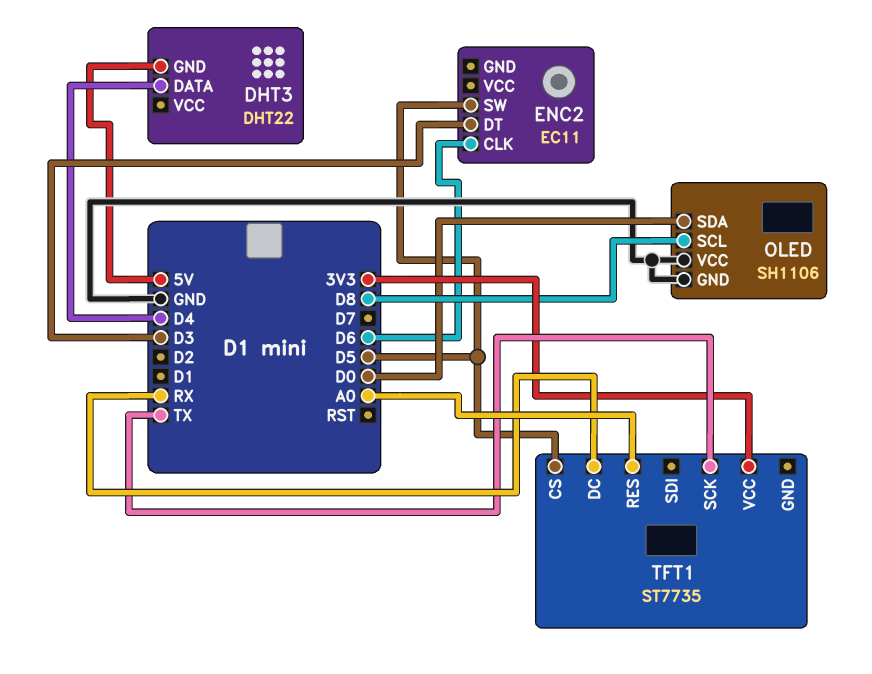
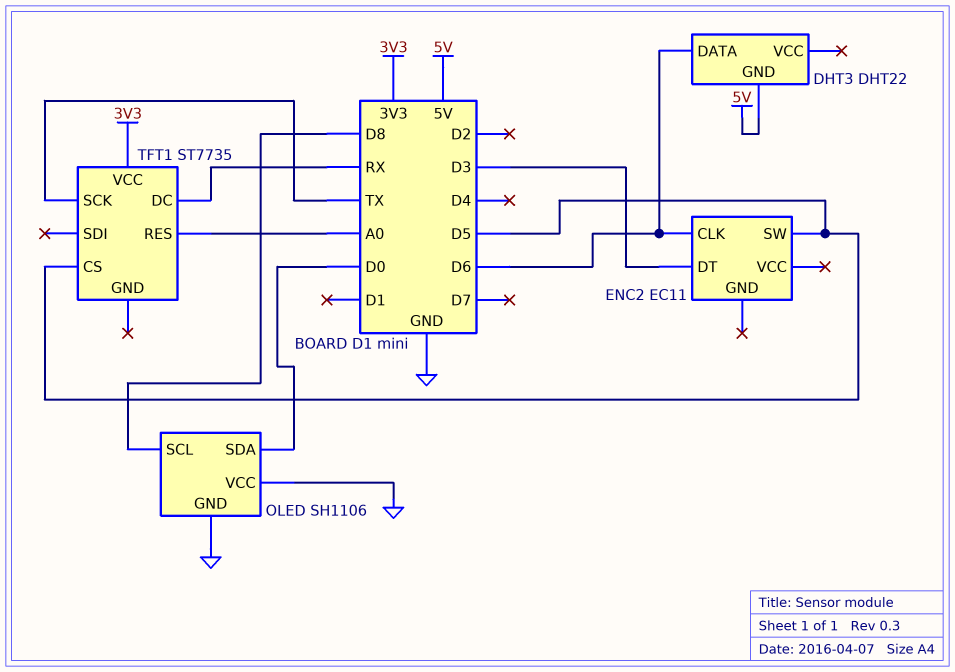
DHT3 pin DATA: D4 -> D6

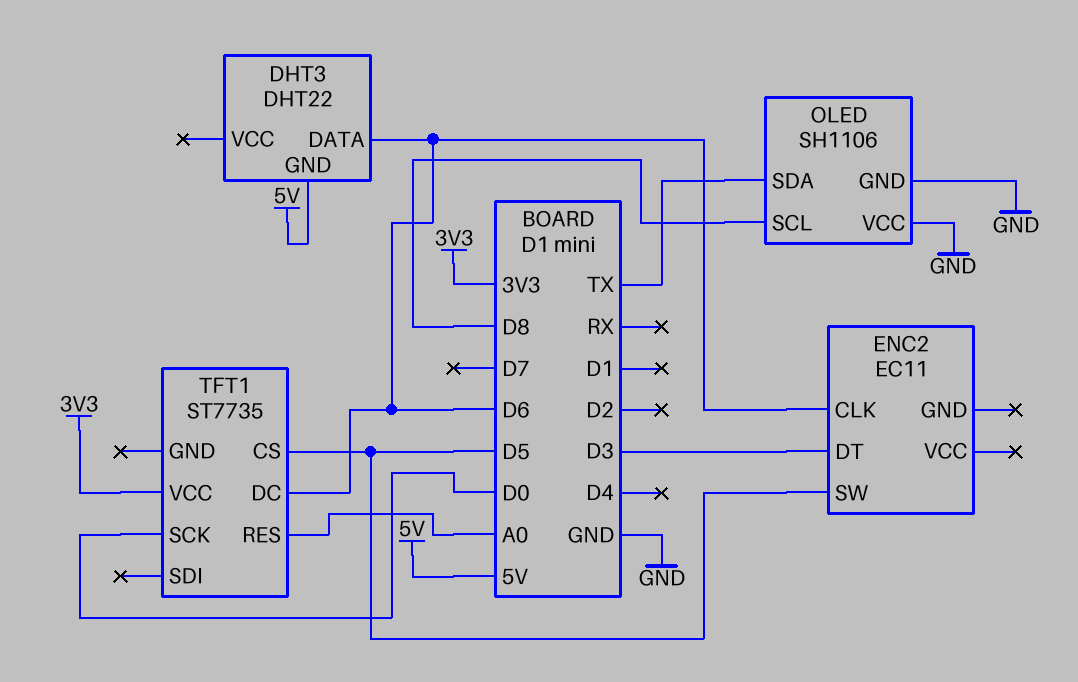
OLED pin SDA: D0 -> TX
TFT1 pin DC: RX -> D6
TFT1 pin SCK: TX -> D0

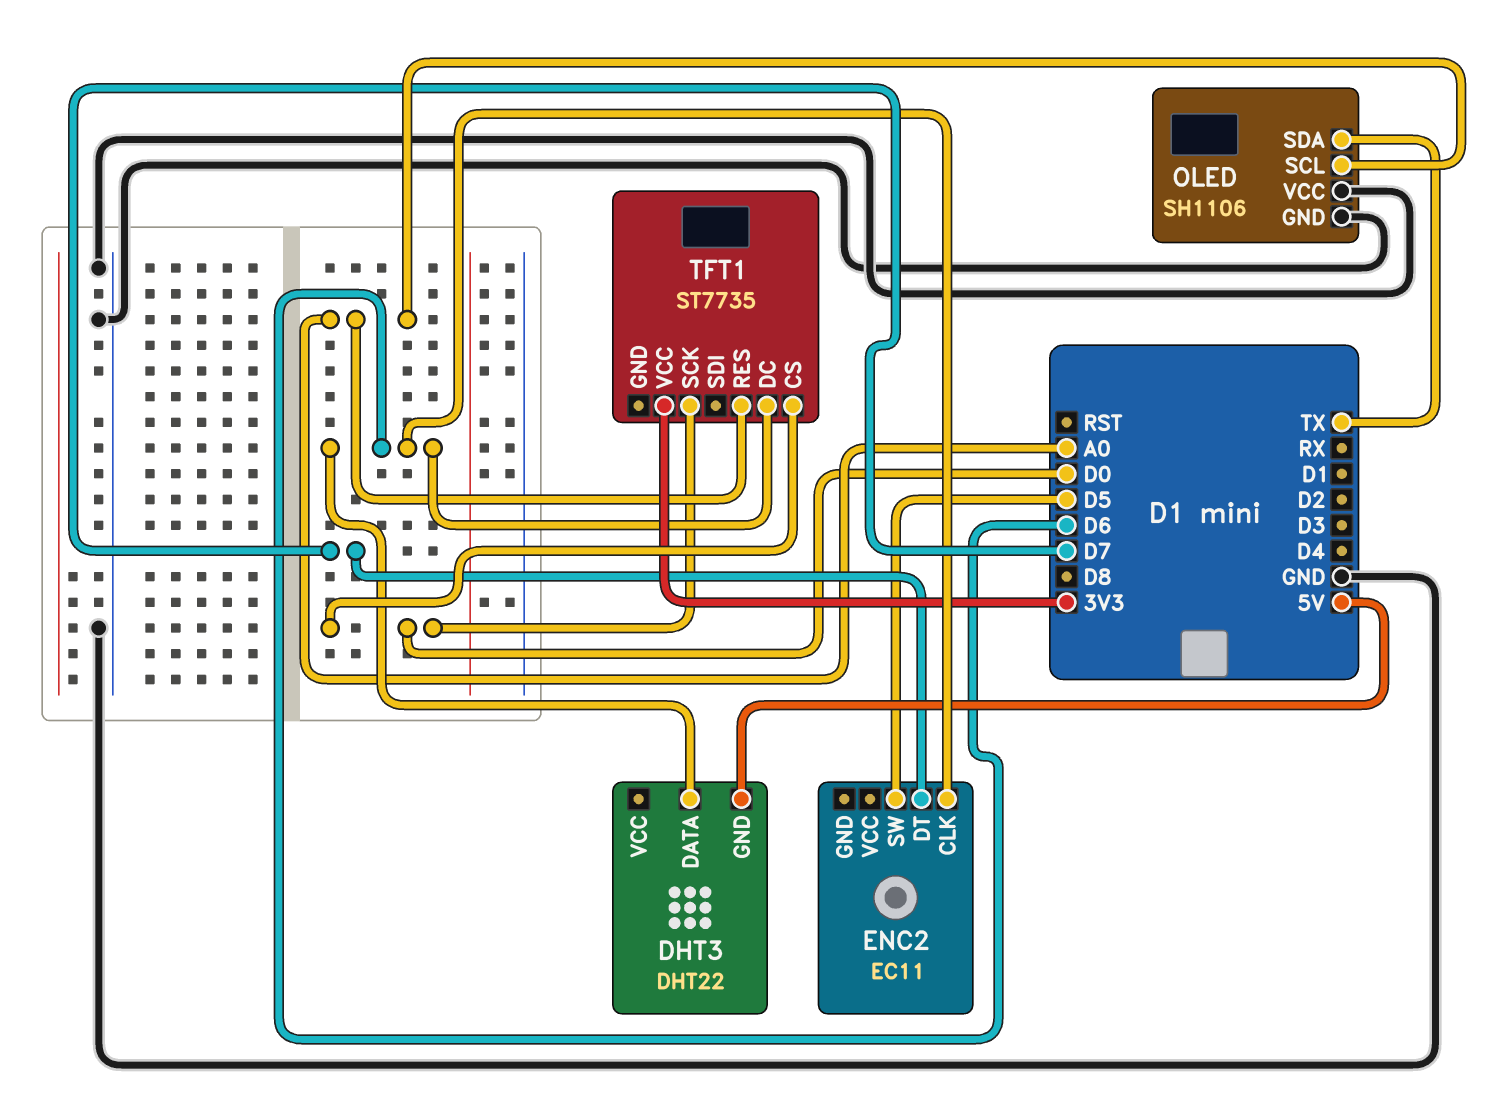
ENC2 pin DT: D3 -> D7
OLED pin SCL: D8 -> A0
TFT1 pin CS: D5 -> D0

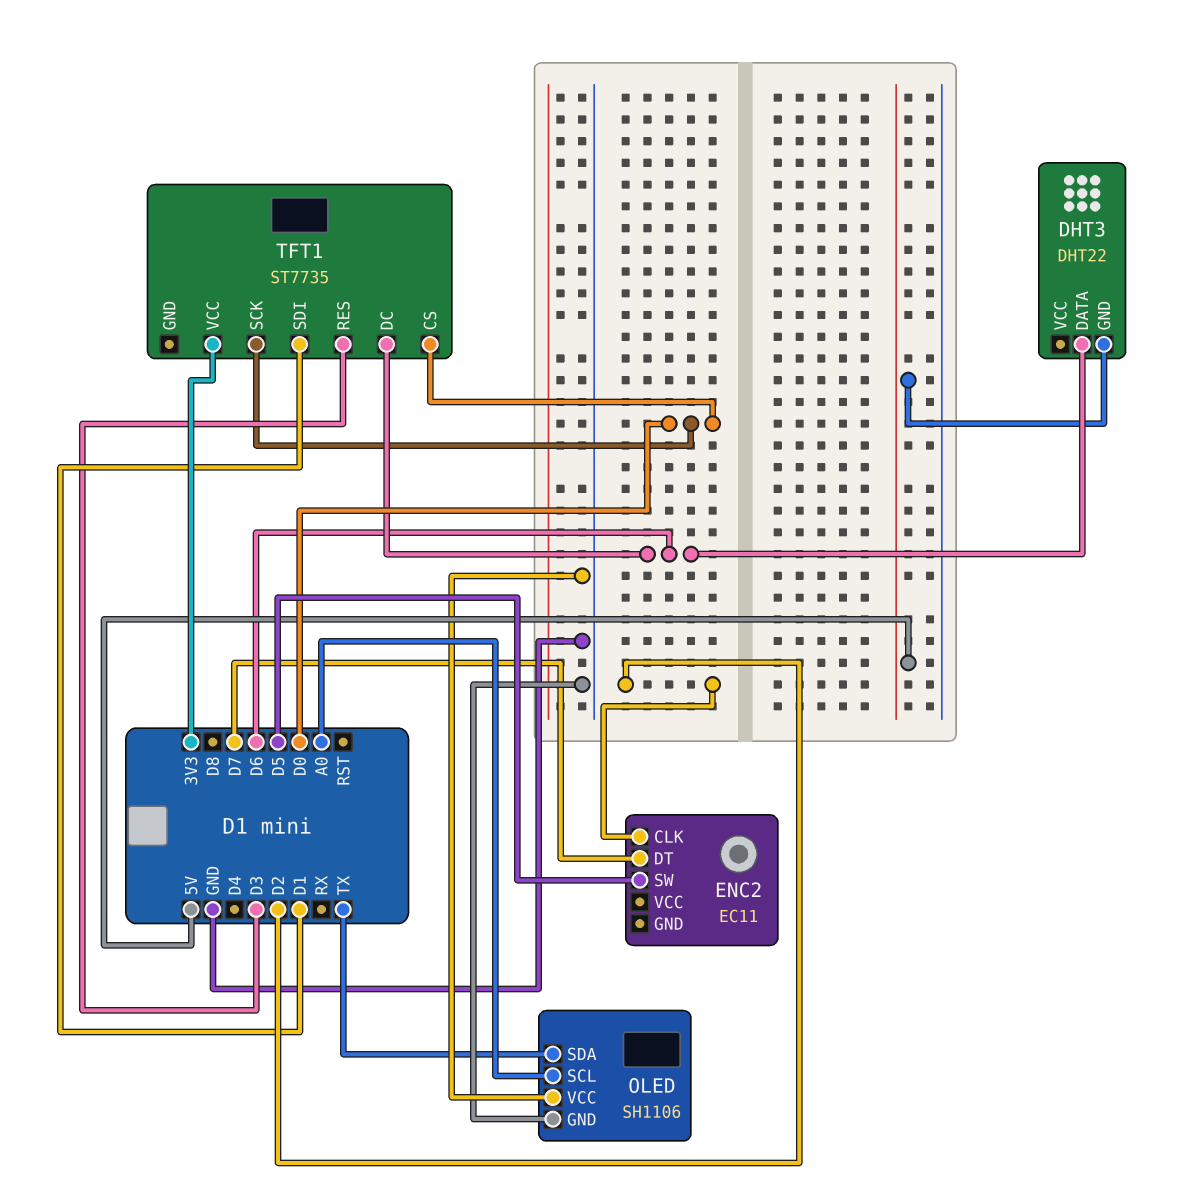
ENC2 pin CLK: D6 -> D2
TFT1 pin RES: A0 -> D3
TFT1 pin SDI: none -> D1

